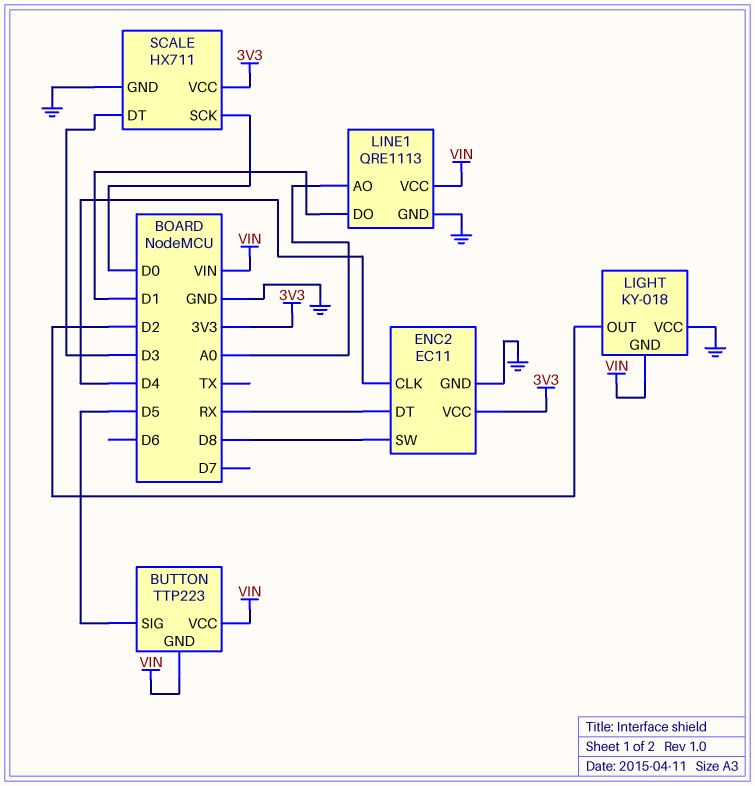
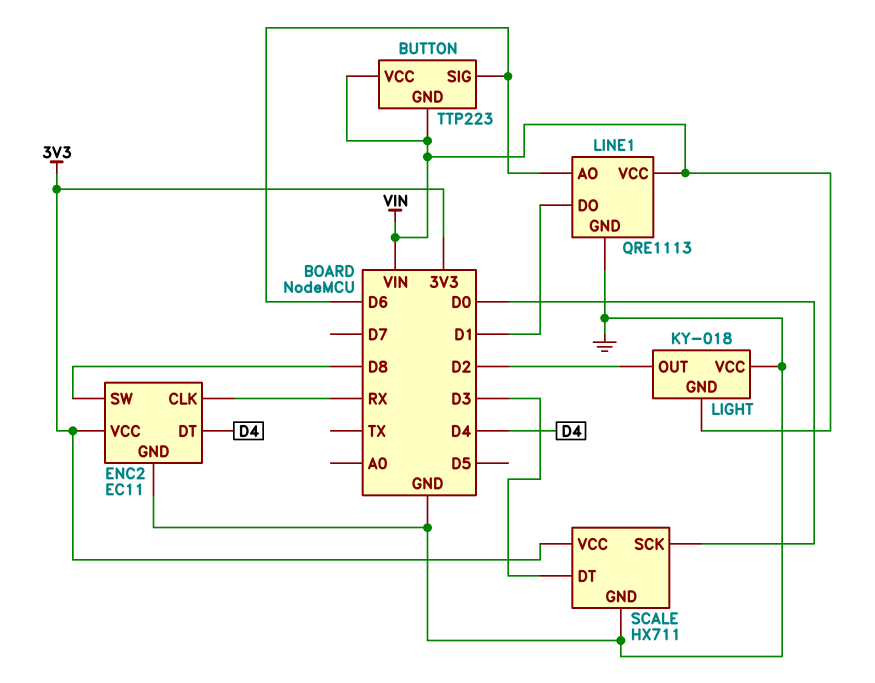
BUTTON pin SIG: D5 -> D6
ENC2 pin CLK: D4 -> RX
ENC2 pin DT: RX -> D4
LINE1 pin AO: A0 -> D6

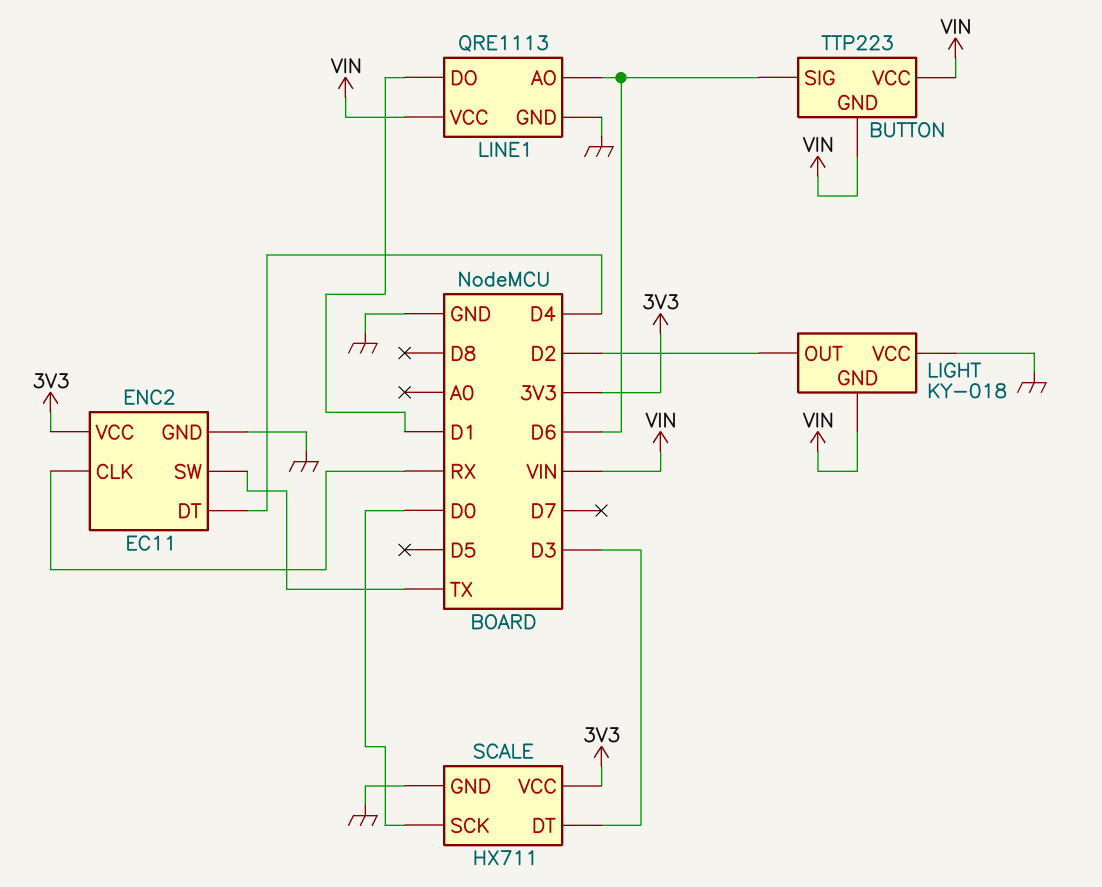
ENC2 pin SW: D8 -> TX

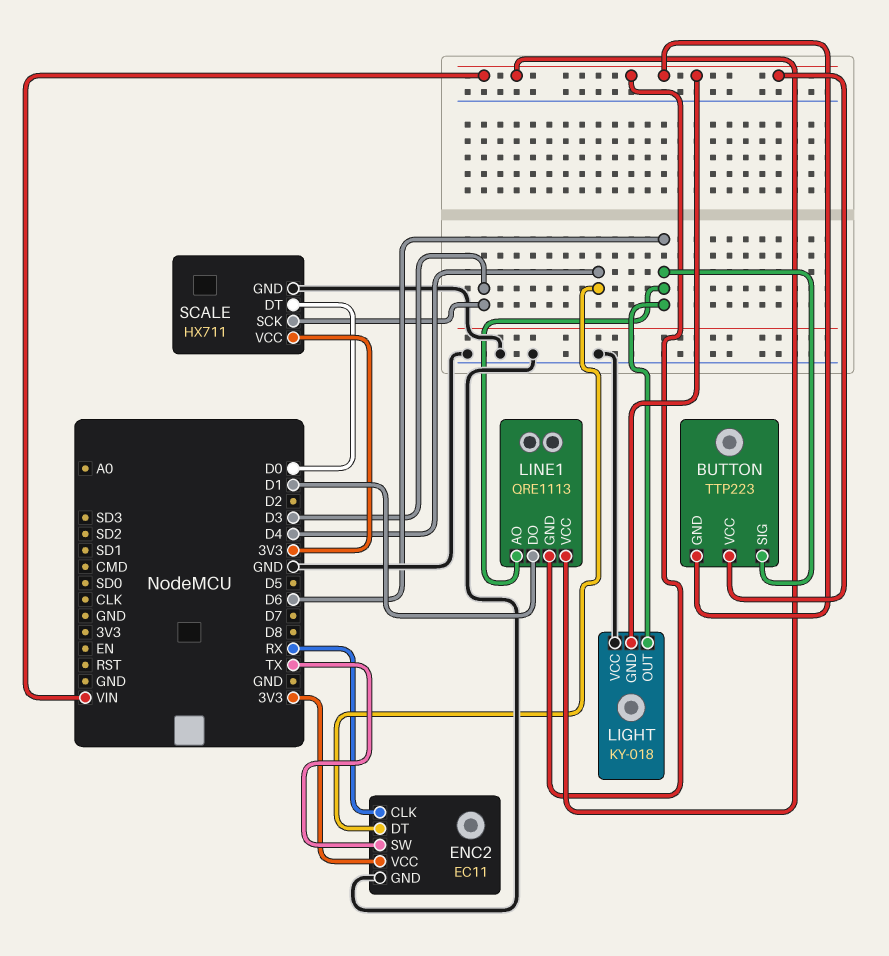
LIGHT pin OUT: D2 -> D6
LINE1 pin GND: GND -> VIN
SCALE pin DT: D3 -> D0
SCALE pin SCK: D0 -> D3

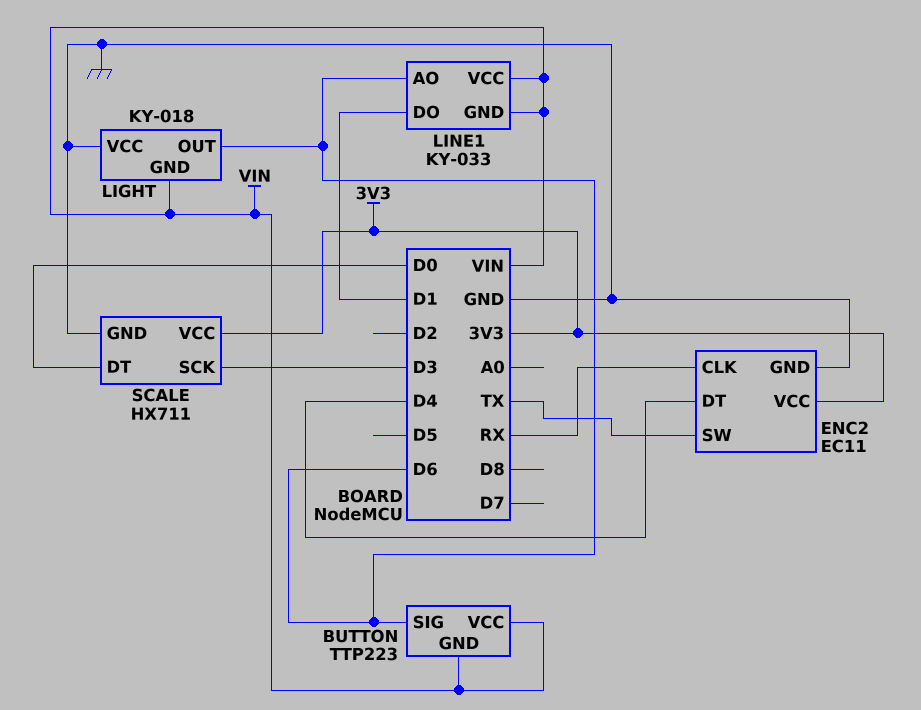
LINE1: QRE1113 -> KY-033

